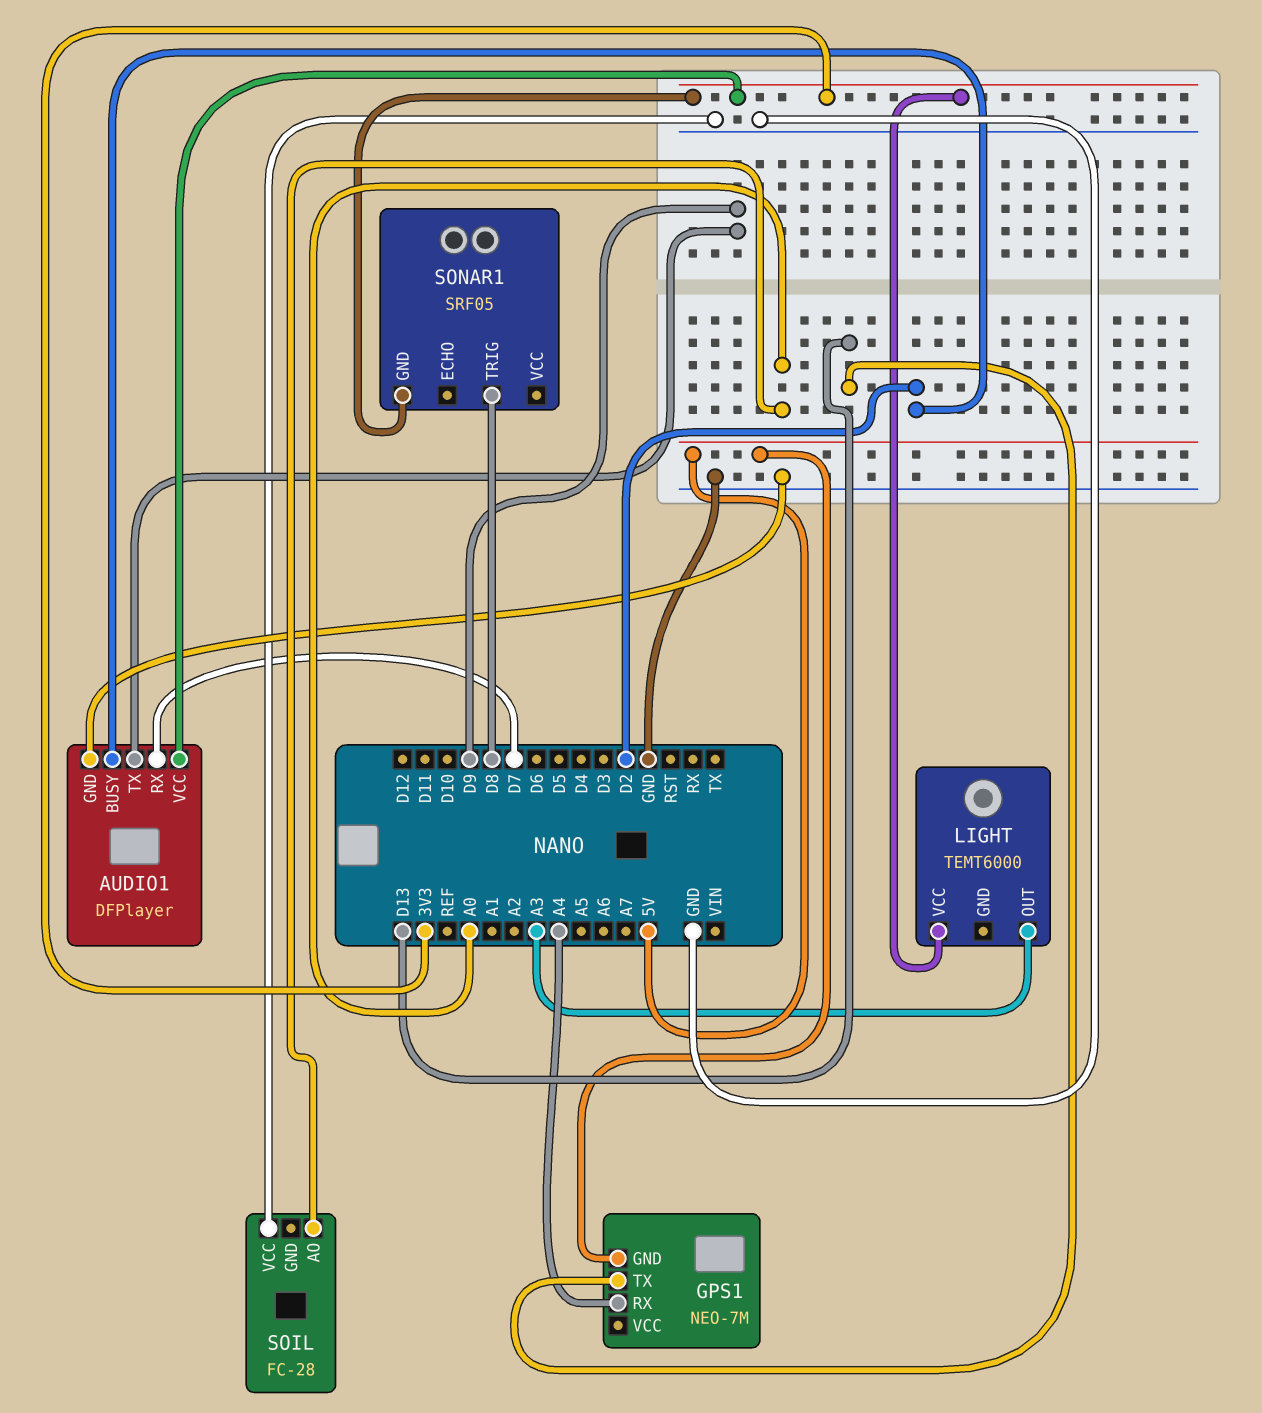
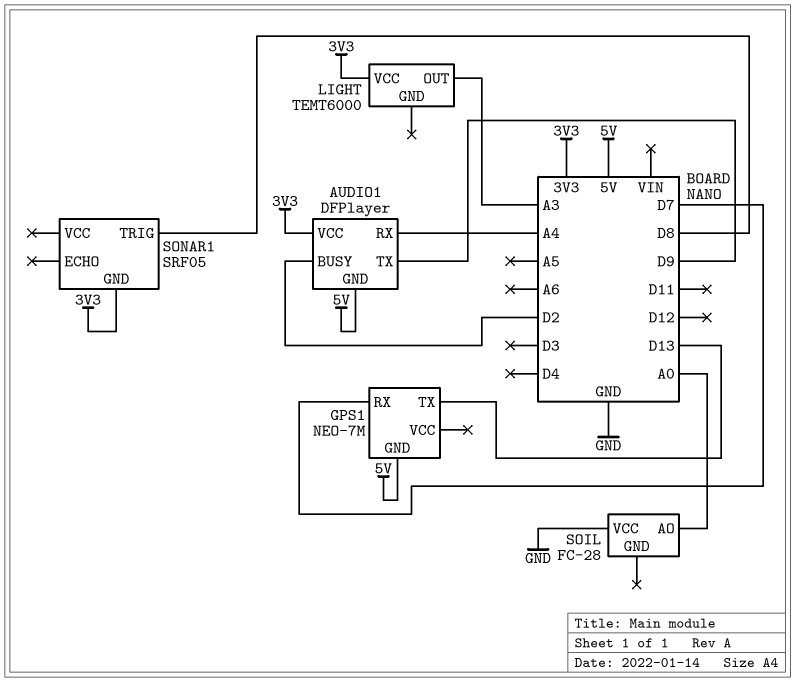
AUDIO1 pin GND: GND -> 5V
AUDIO1 pin RX: D7 -> A4
GPS1 pin RX: A4 -> D7

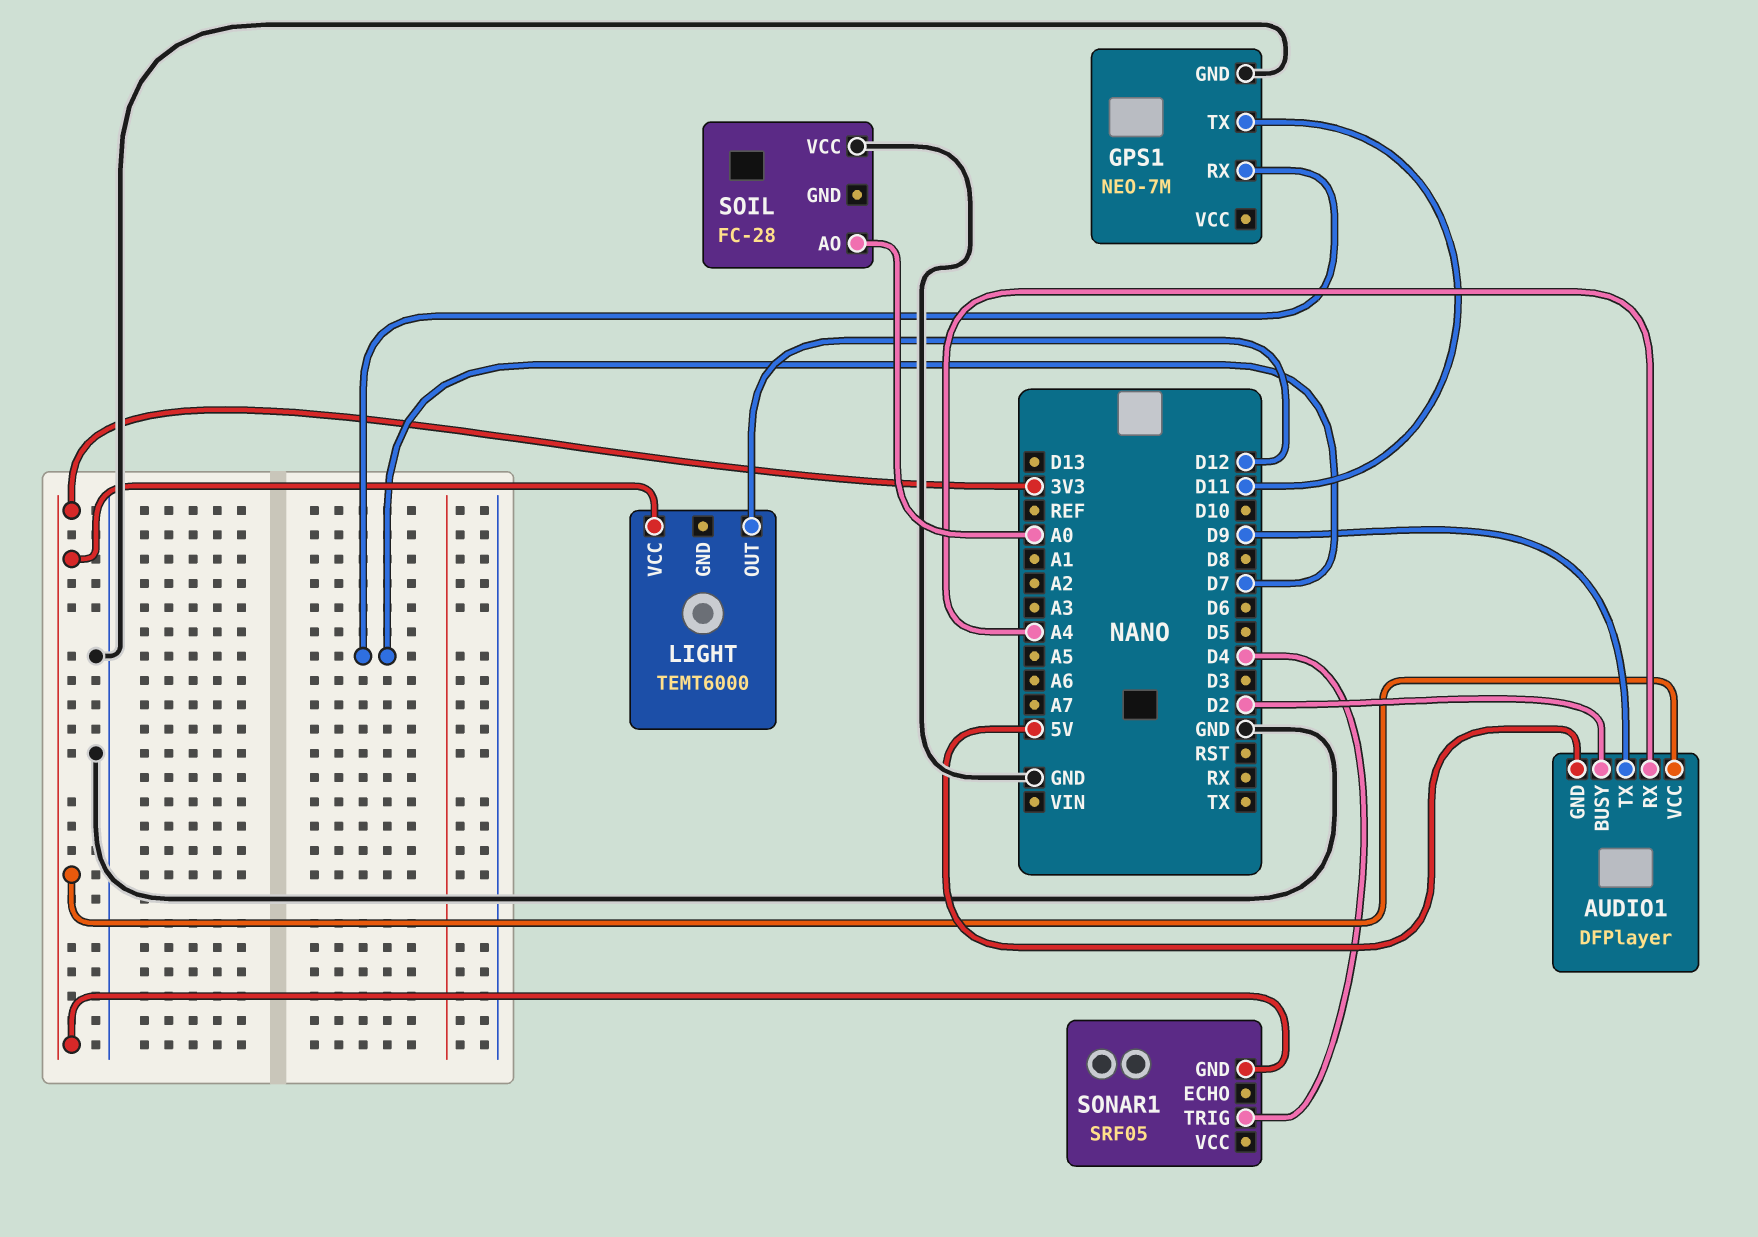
GPS1 pin GND: 5V -> GND
GPS1 pin TX: D13 -> D11
LIGHT pin OUT: A3 -> D12
SONAR1 pin TRIG: D8 -> D4

